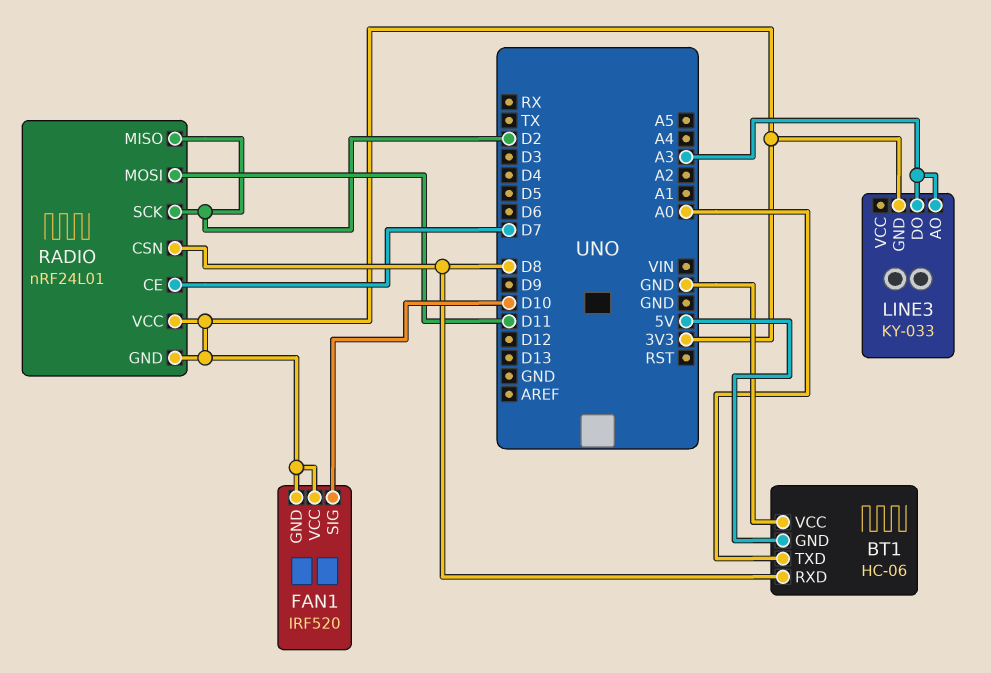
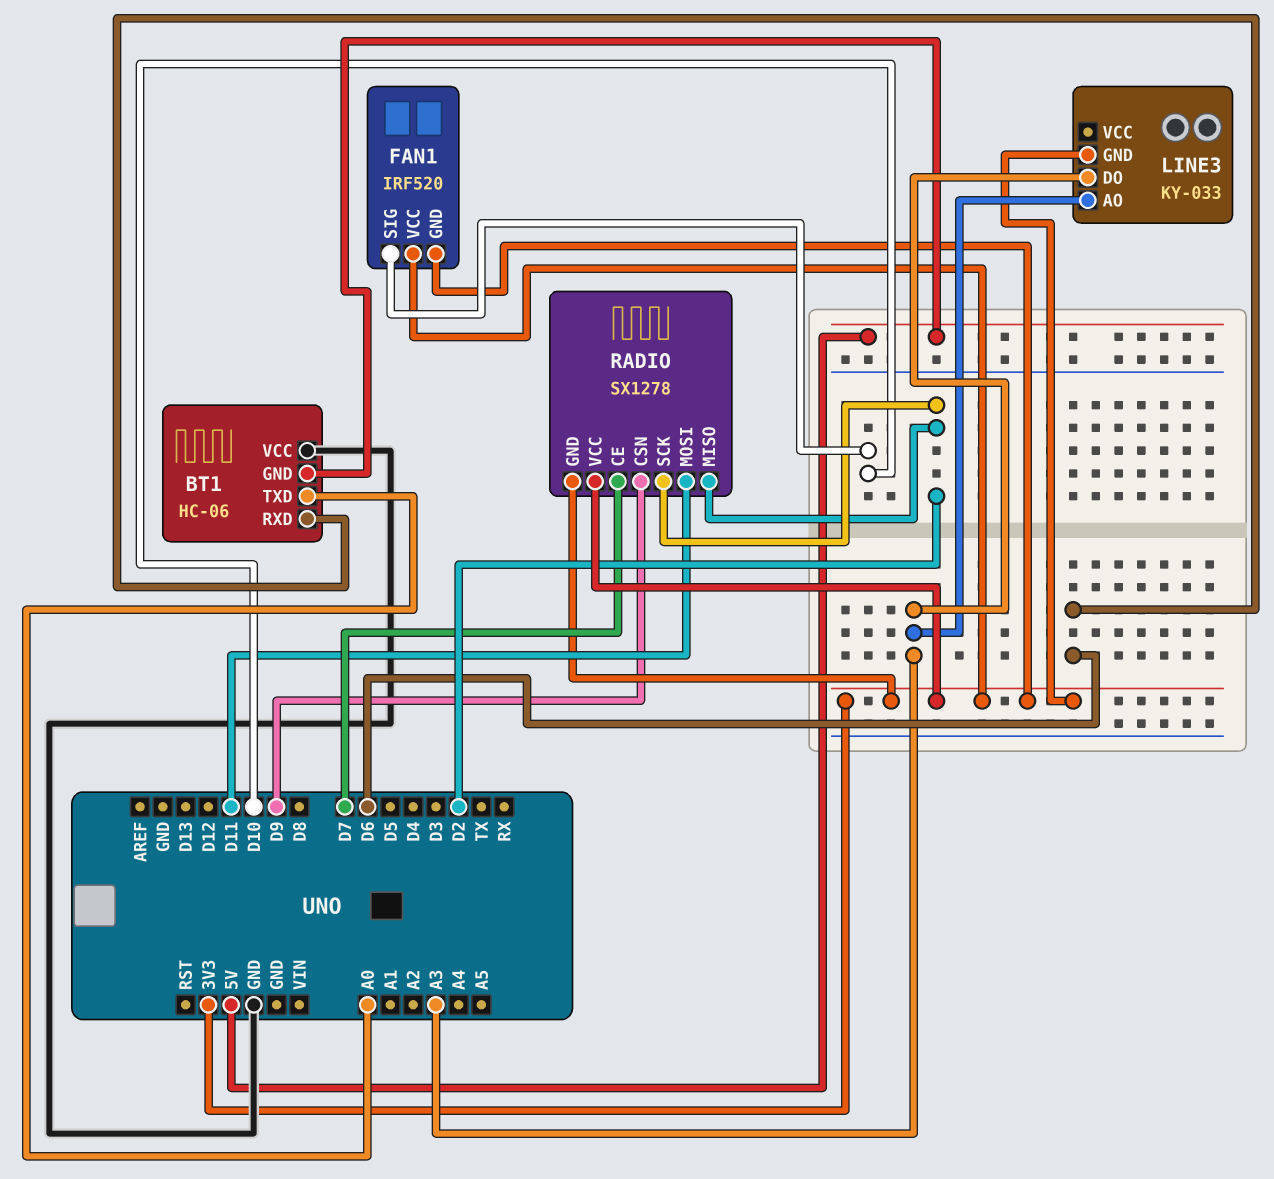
BT1 pin RXD: D8 -> D6
RADIO: nRF24L01 -> SX1278
RADIO pin CSN: D8 -> D9

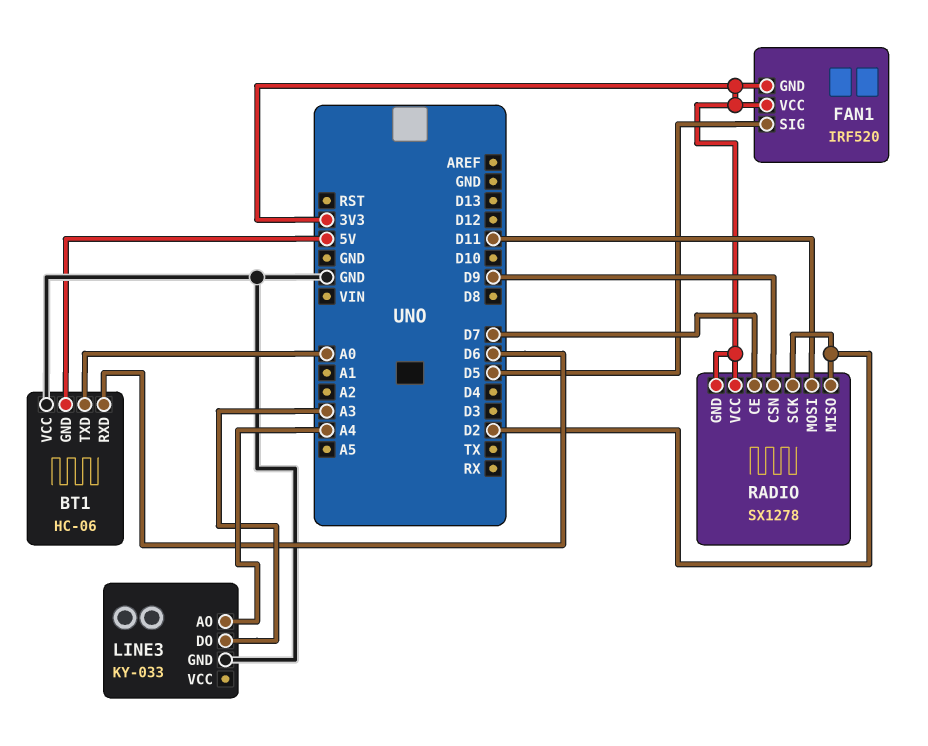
FAN1 pin SIG: D10 -> D5
LINE3 pin AO: A3 -> A4
LINE3 pin GND: 3V3 -> GND

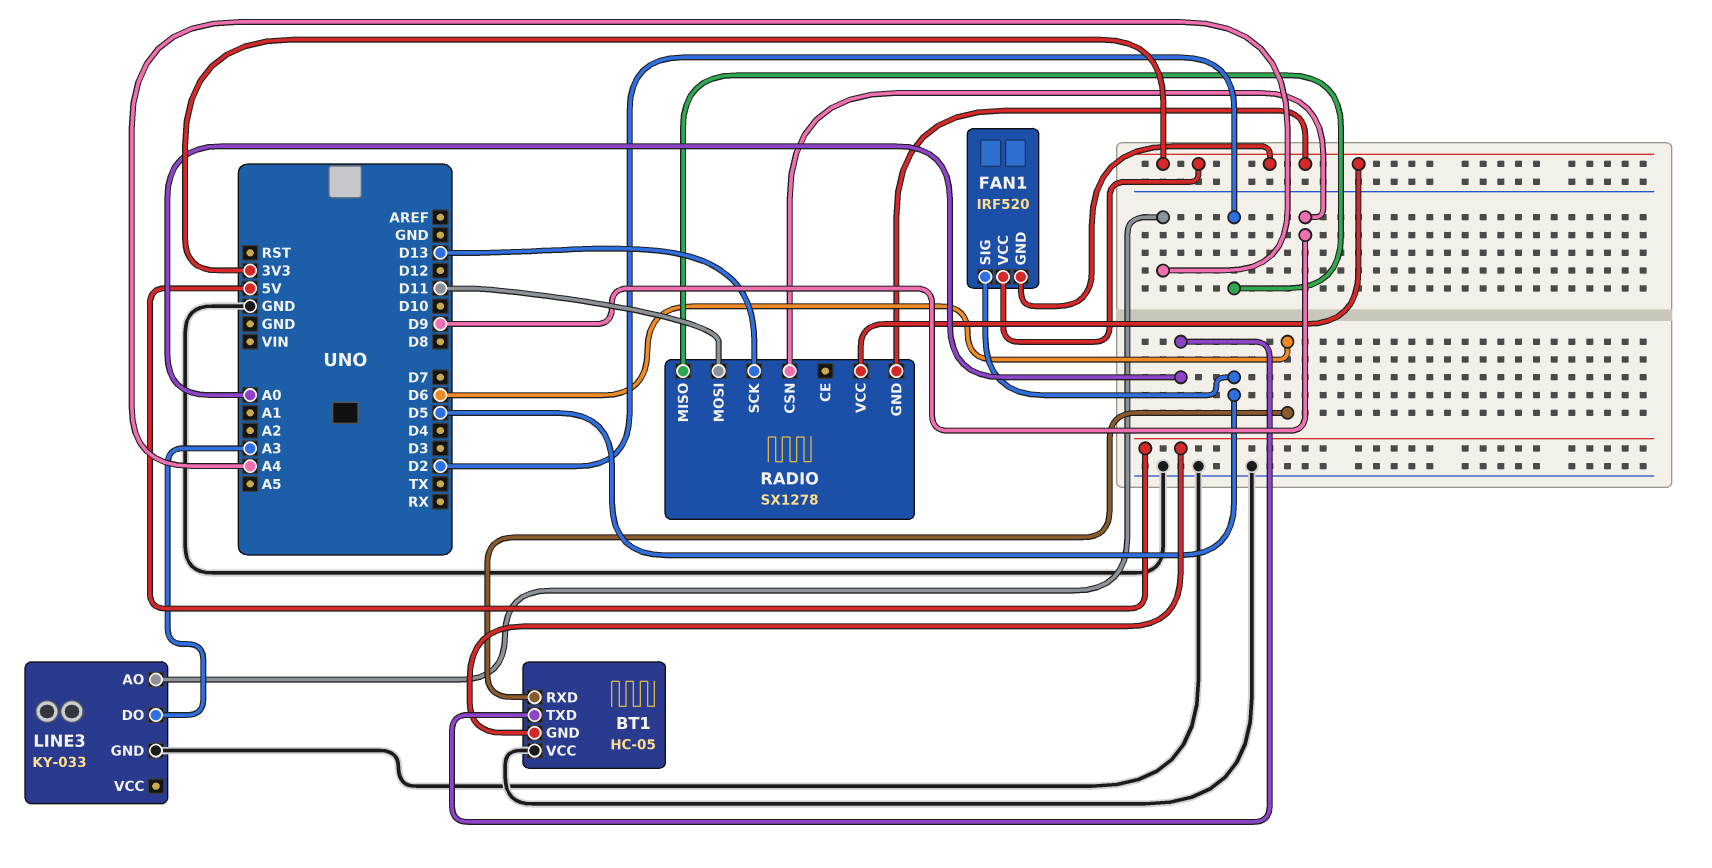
BT1: HC-06 -> HC-05
RADIO pin CE: D7 -> none
RADIO pin SCK: D2 -> D13

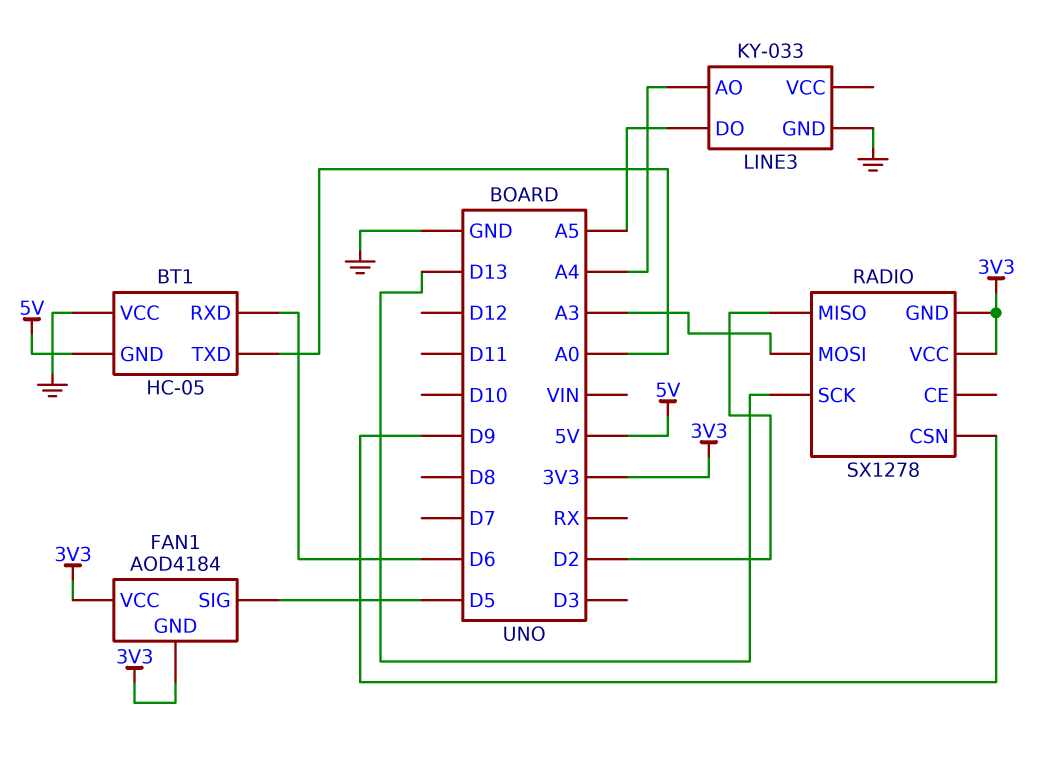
FAN1: IRF520 -> AOD4184
LINE3 pin DO: A3 -> A5
RADIO pin MOSI: D11 -> A3

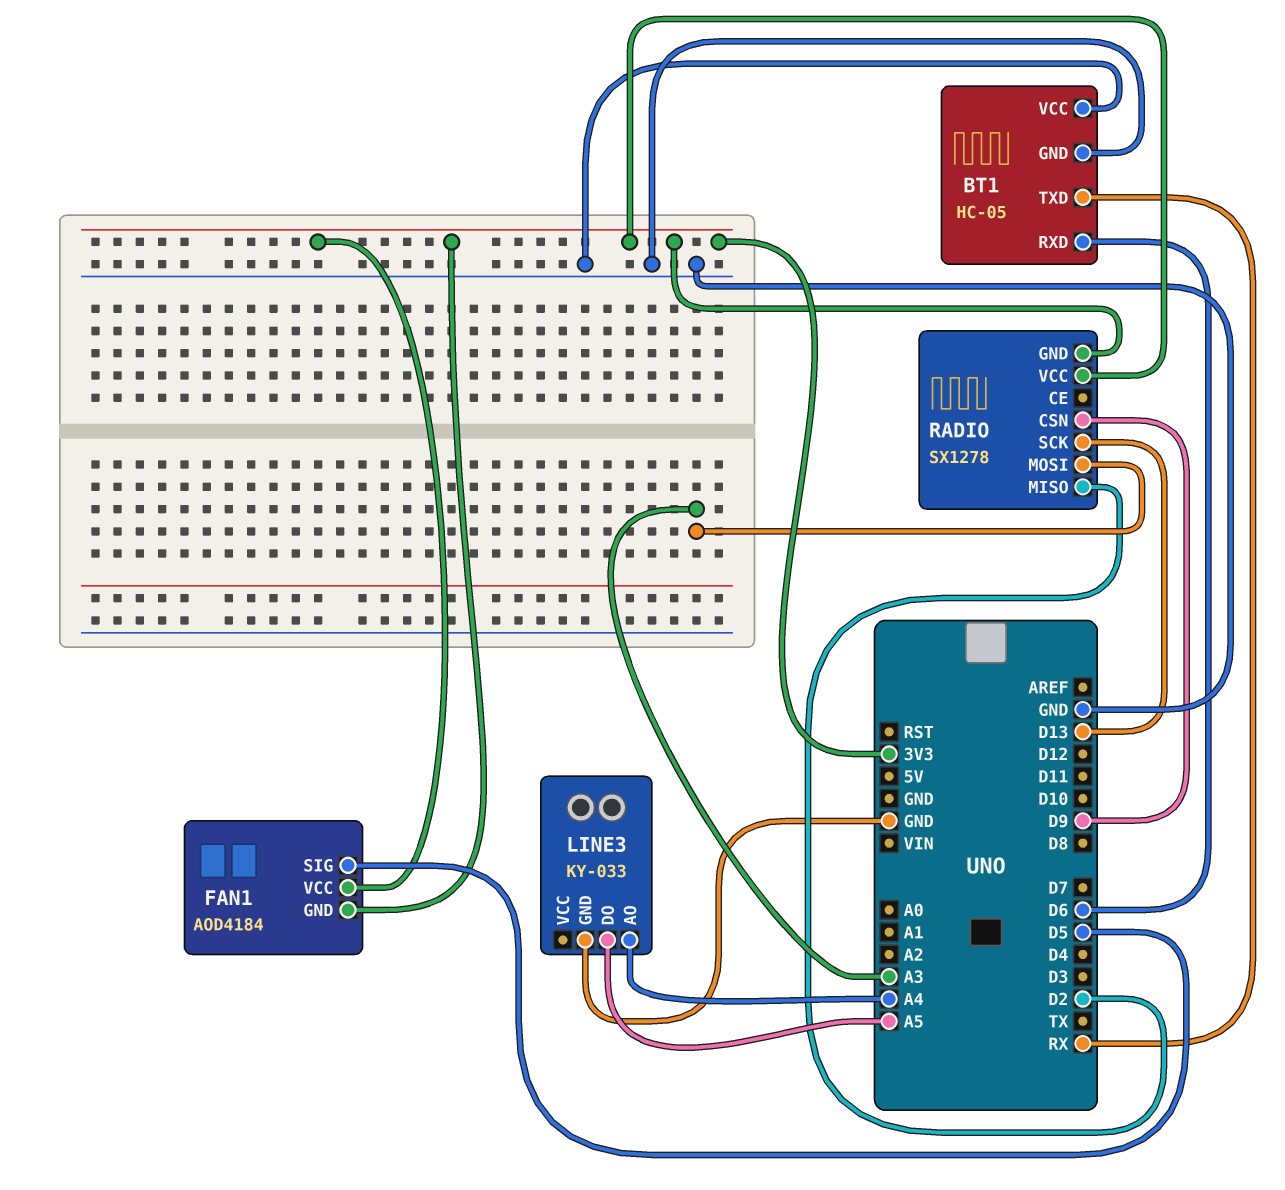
BT1 pin GND: 5V -> GND
BT1 pin TXD: A0 -> RX

